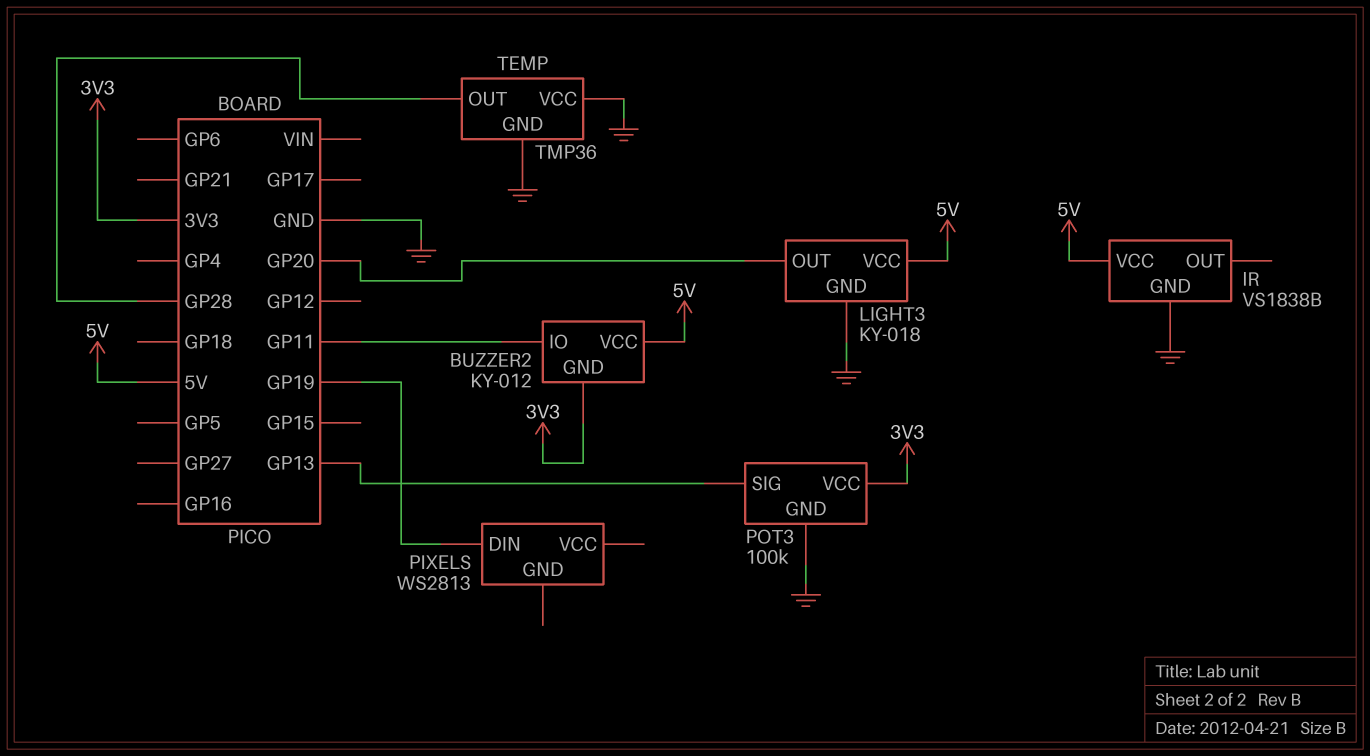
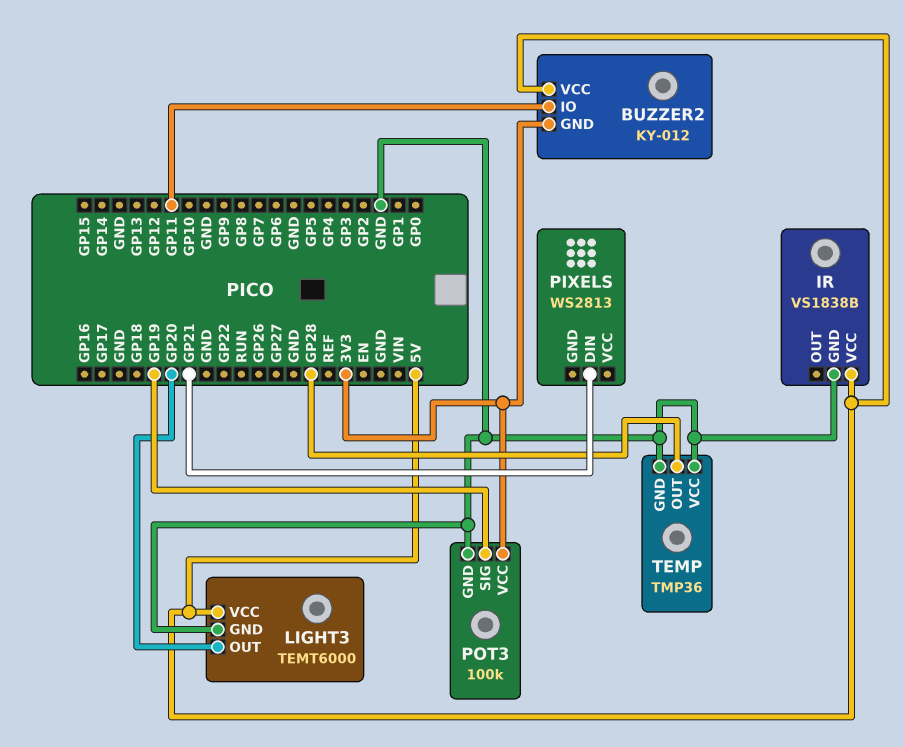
LIGHT3: KY-018 -> TEMT6000
PIXELS pin DIN: GP19 -> GP21
POT3 pin SIG: GP13 -> GP19

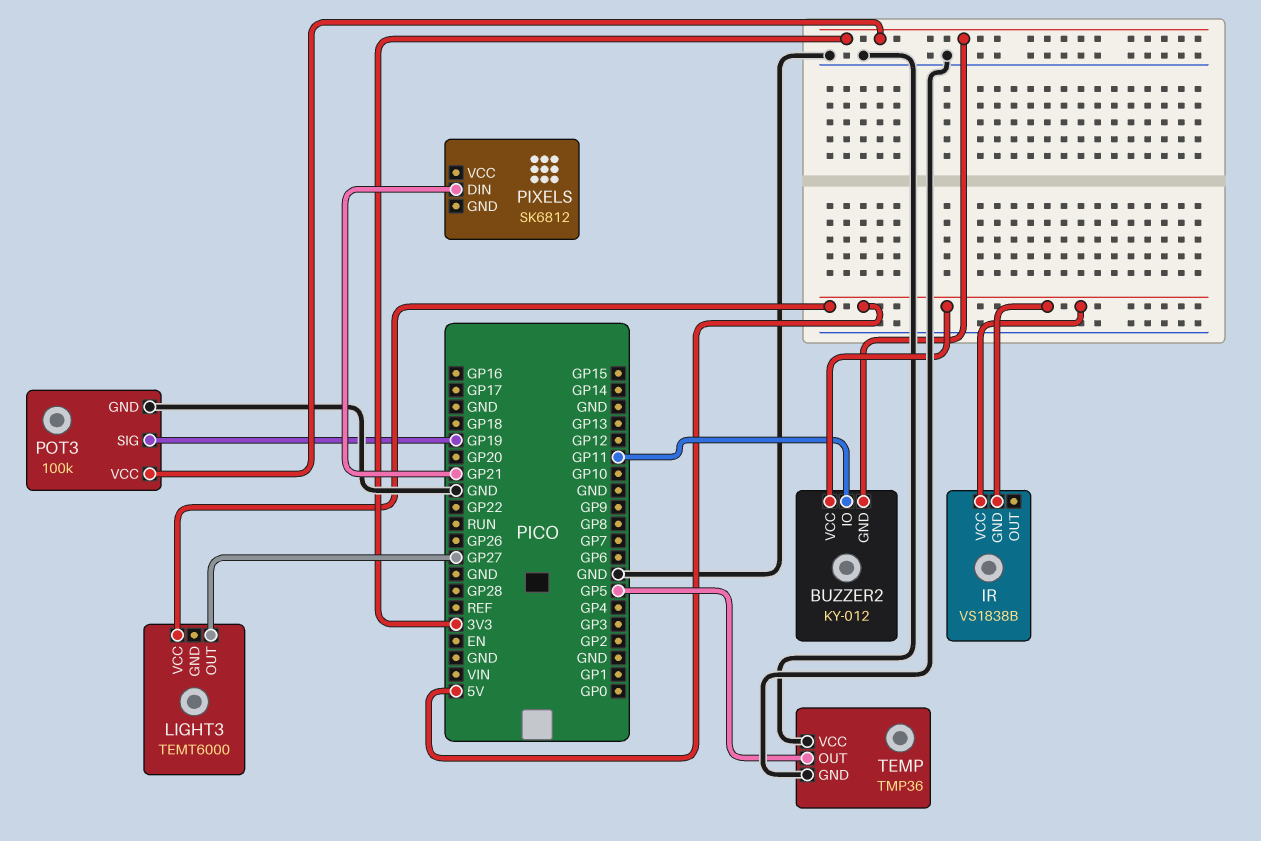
IR pin GND: GND -> 5V
LIGHT3 pin GND: GND -> none
LIGHT3 pin OUT: GP20 -> GP27
PIXELS: WS2813 -> SK6812
TEMP pin OUT: GP28 -> GP5

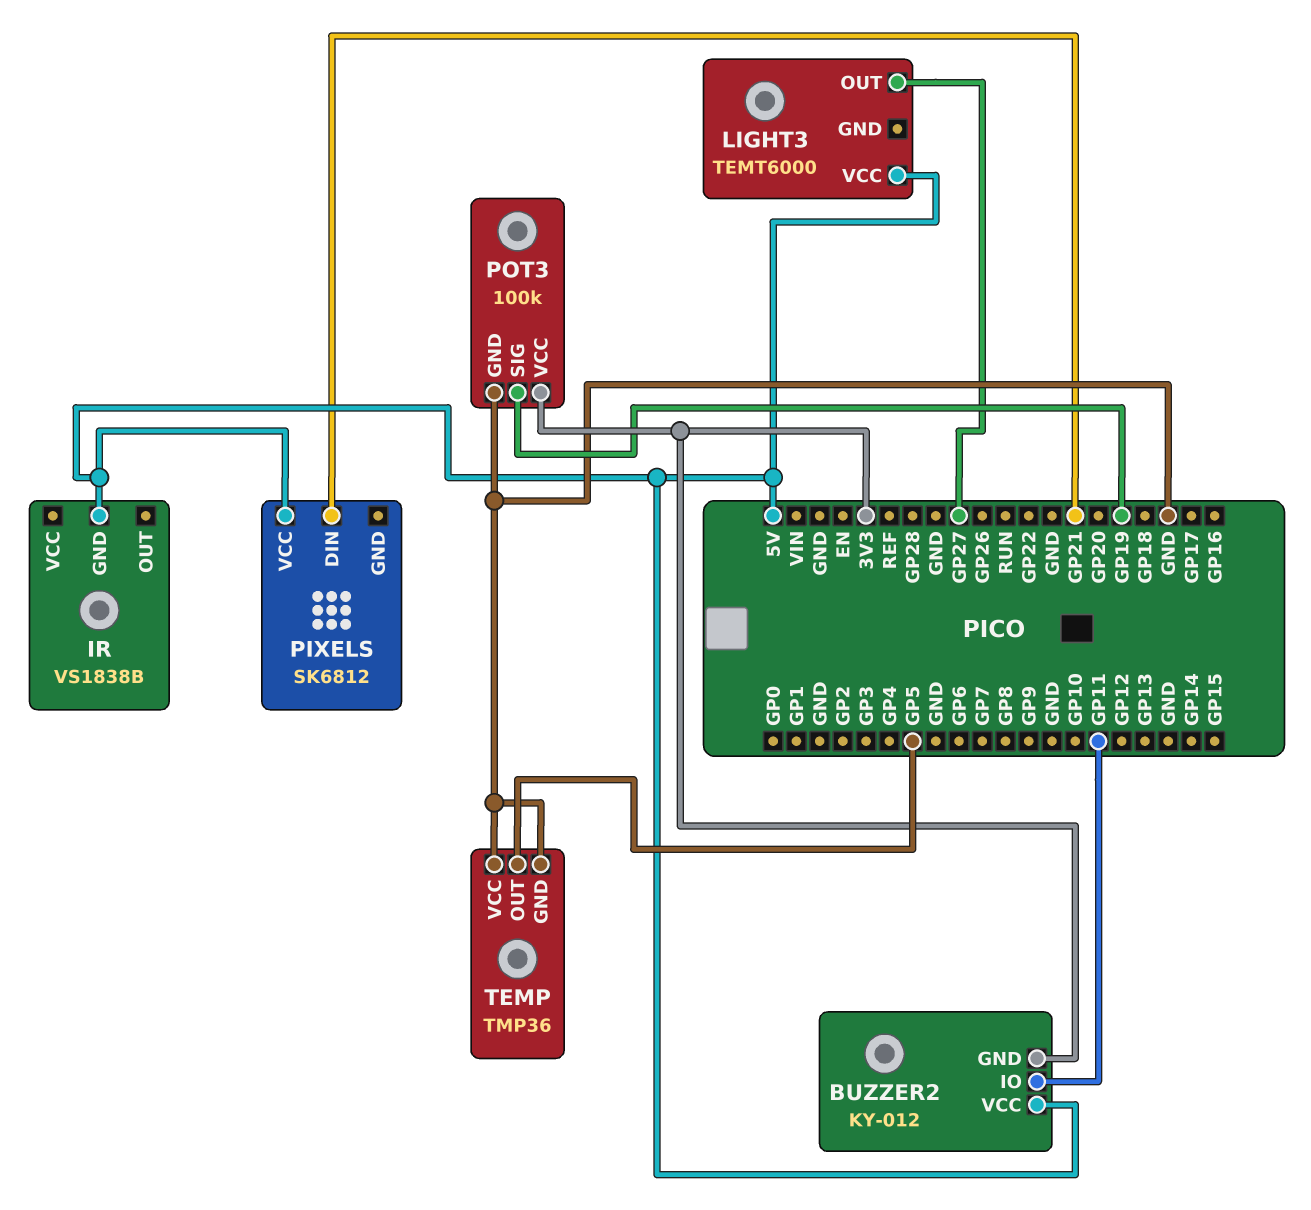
IR pin VCC: 5V -> none
PIXELS pin VCC: none -> 5V

